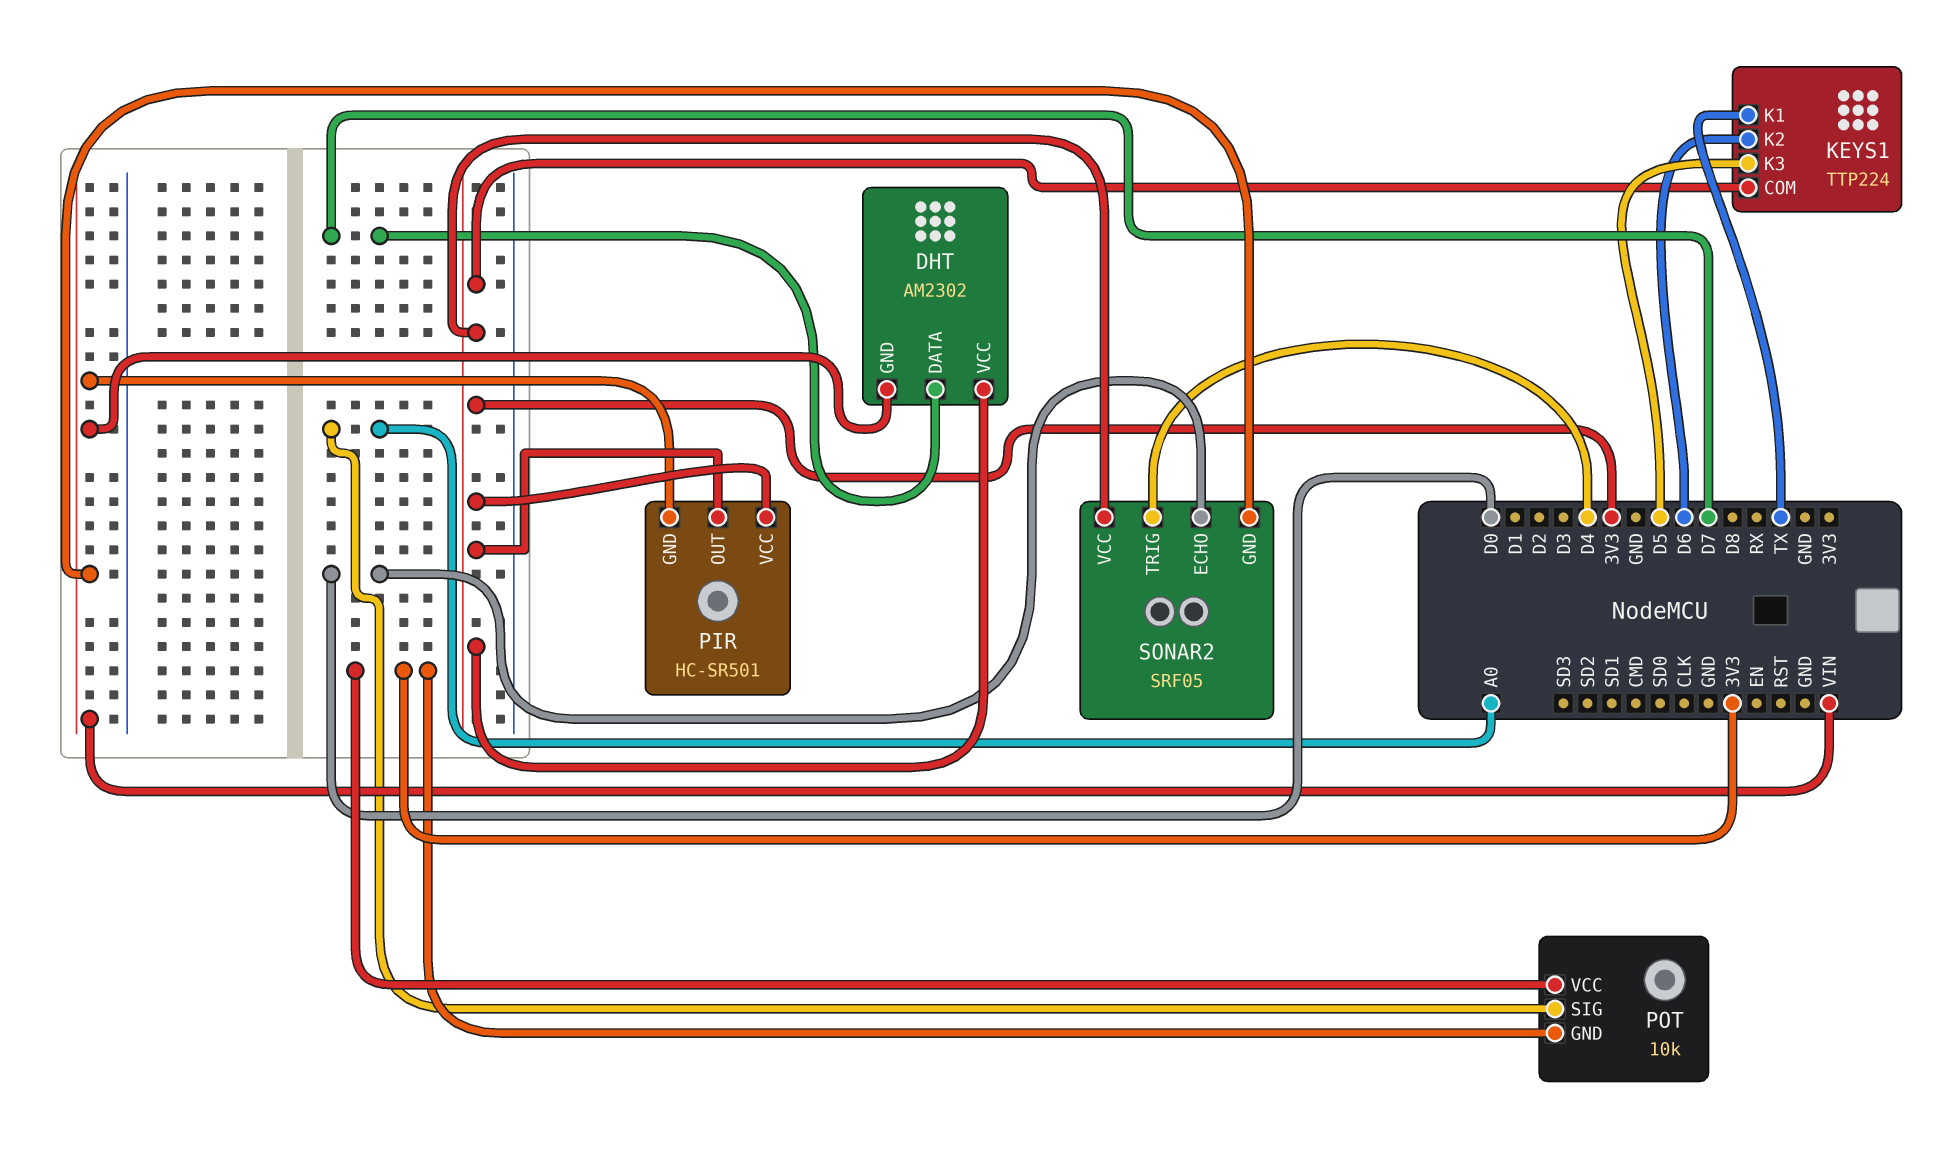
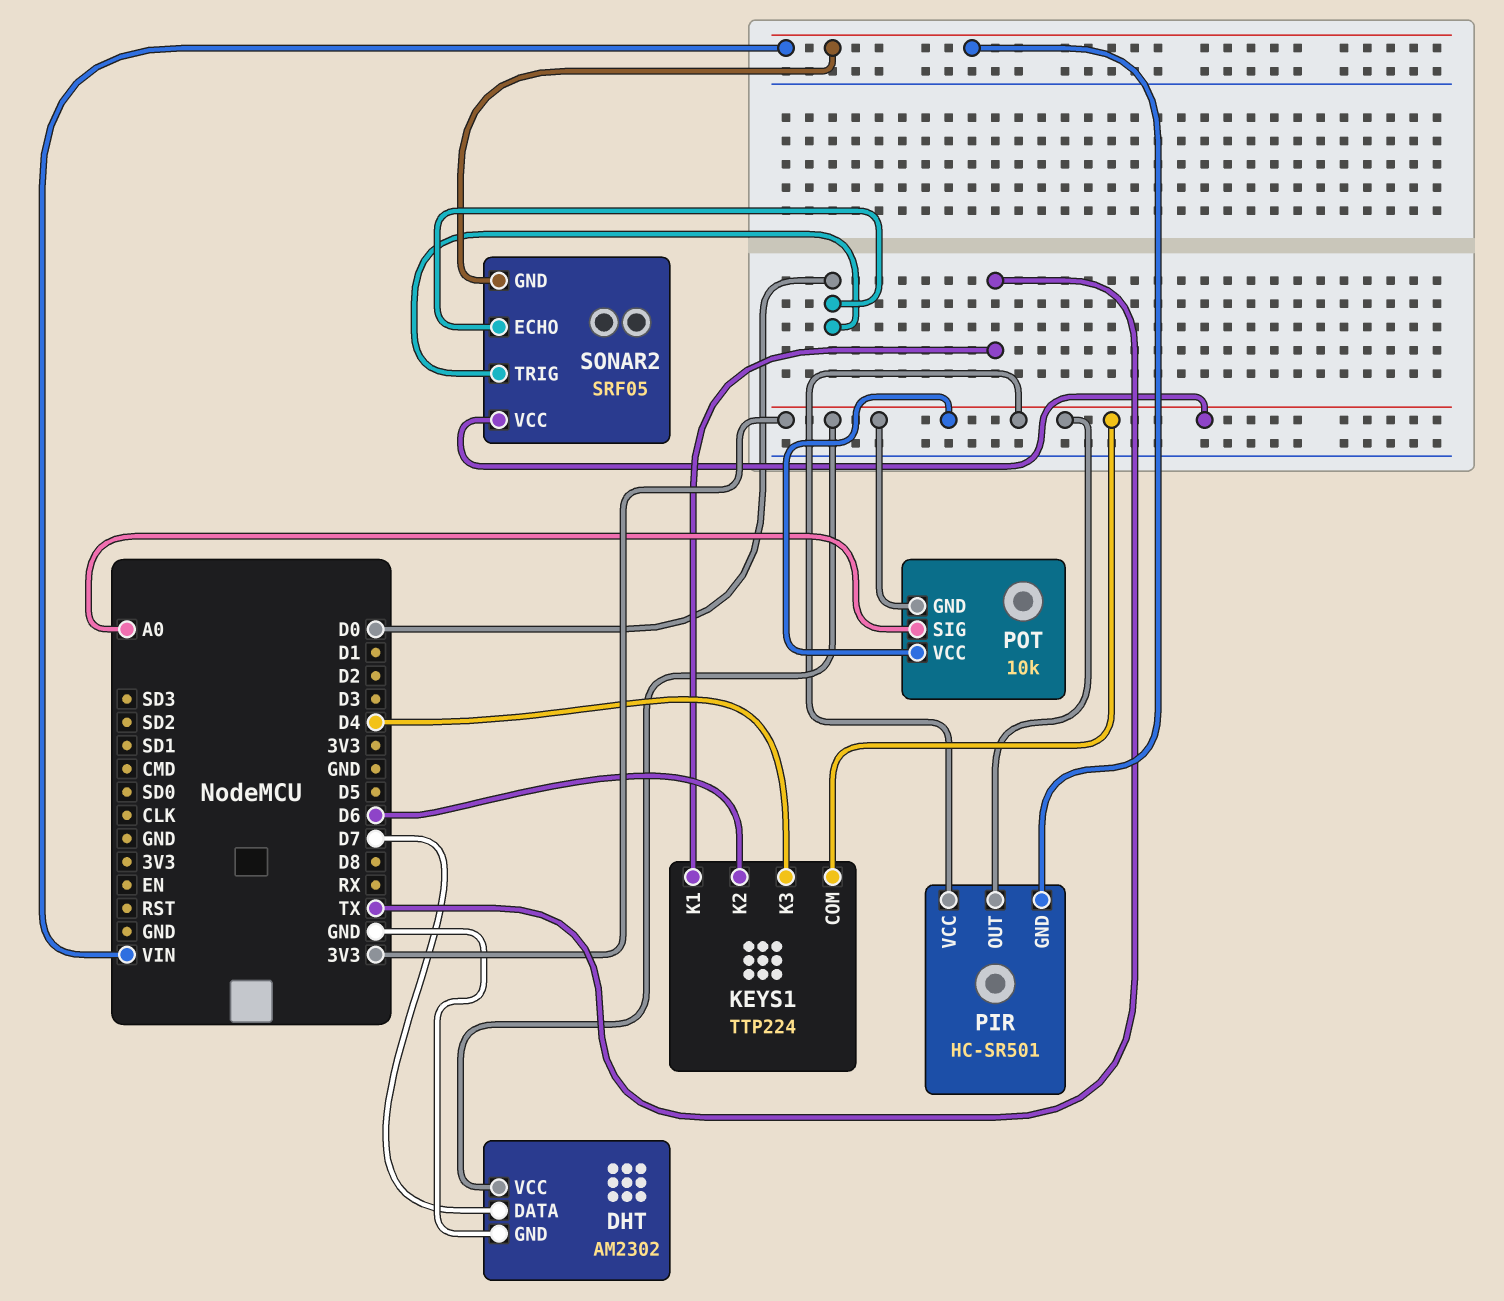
DHT pin GND: VIN -> GND
KEYS1 pin K3: D5 -> D4
SONAR2 pin TRIG: D4 -> D0

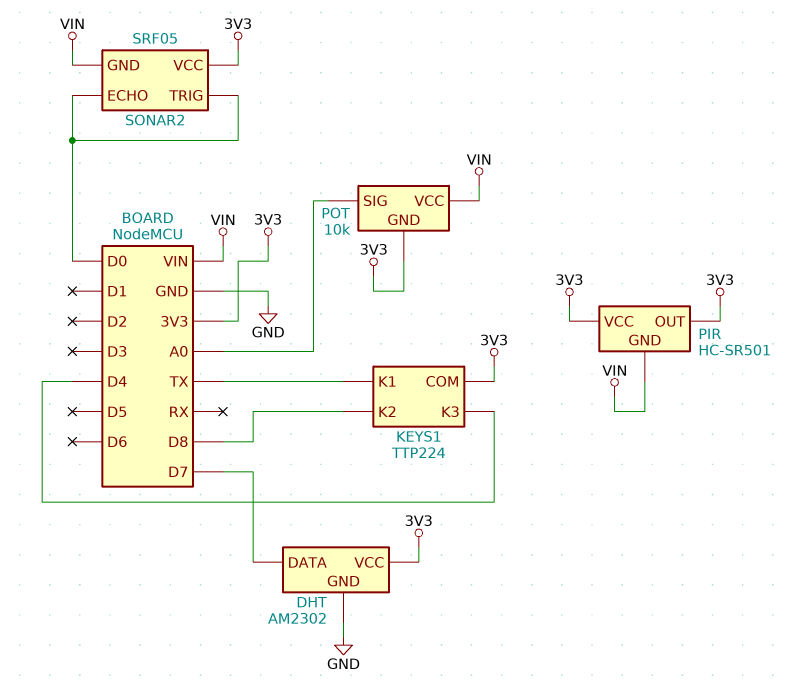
KEYS1 pin K2: D6 -> D8
POT pin VCC: 3V3 -> VIN

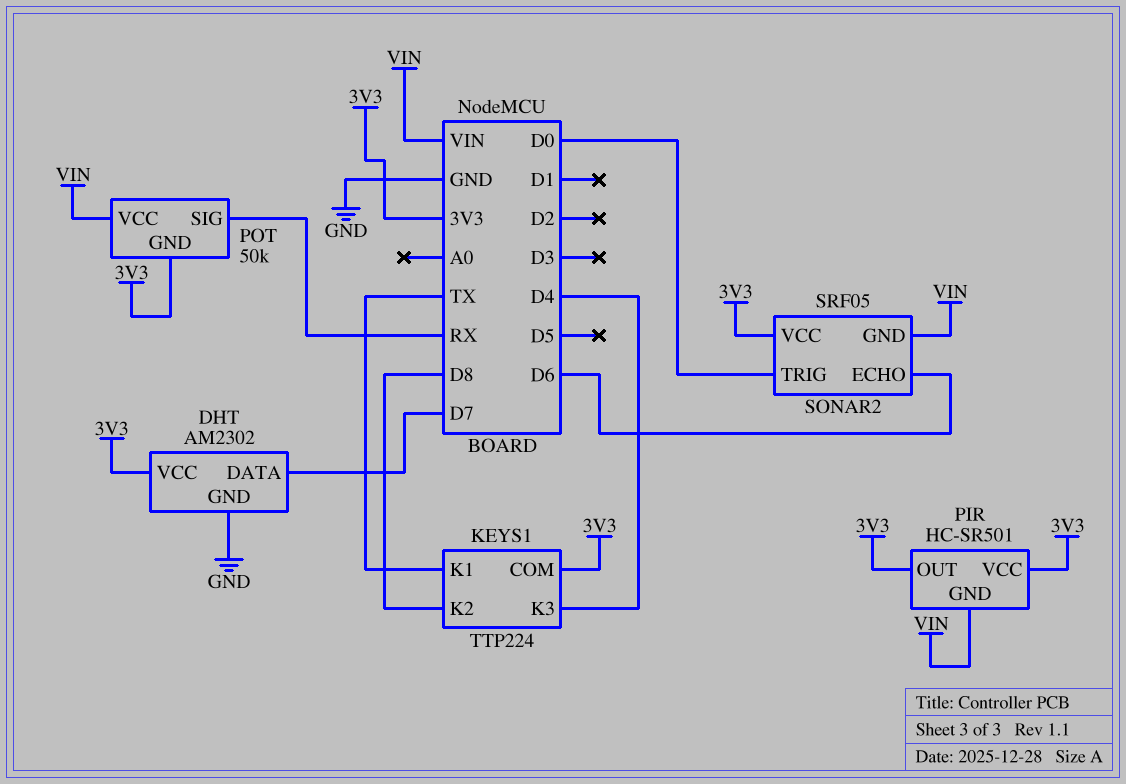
POT: 10k -> 50k
POT pin SIG: A0 -> RX
SONAR2 pin ECHO: D0 -> D6

